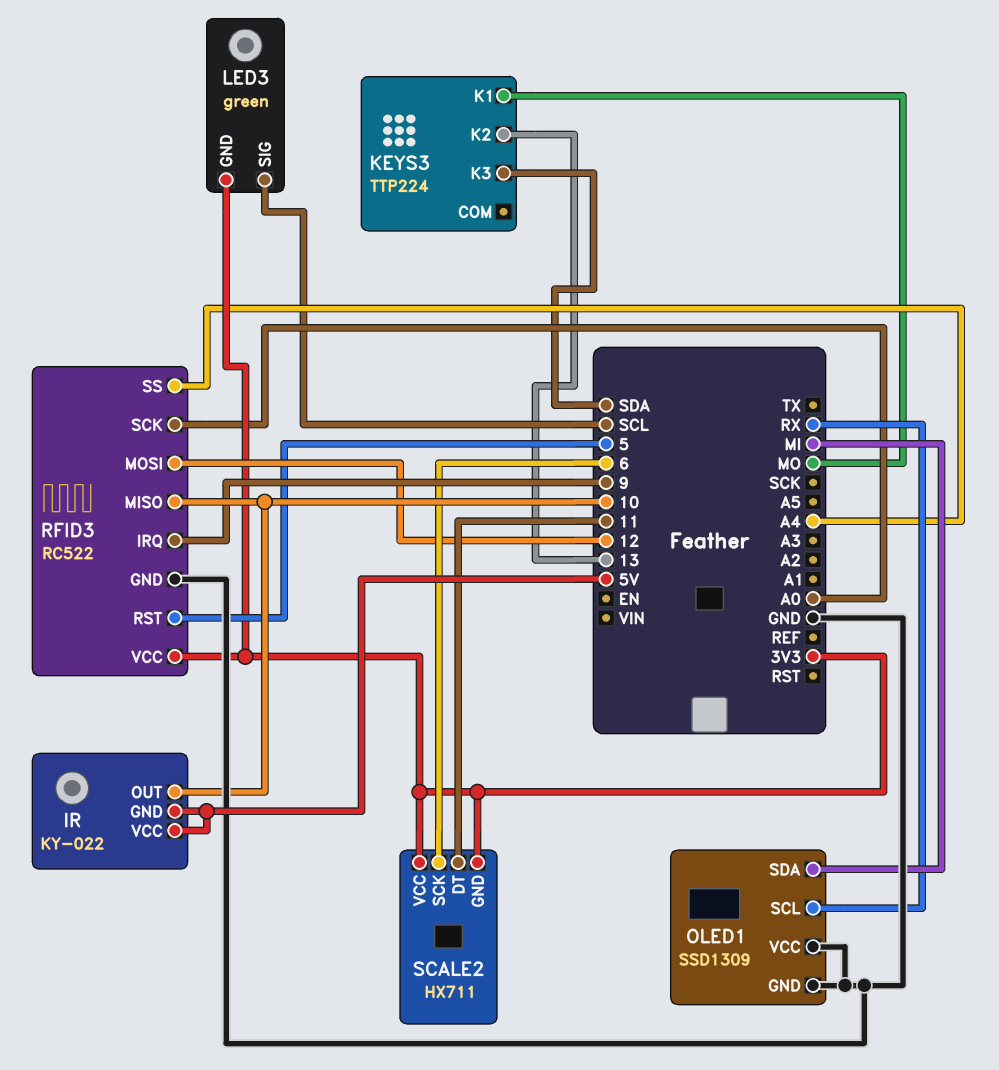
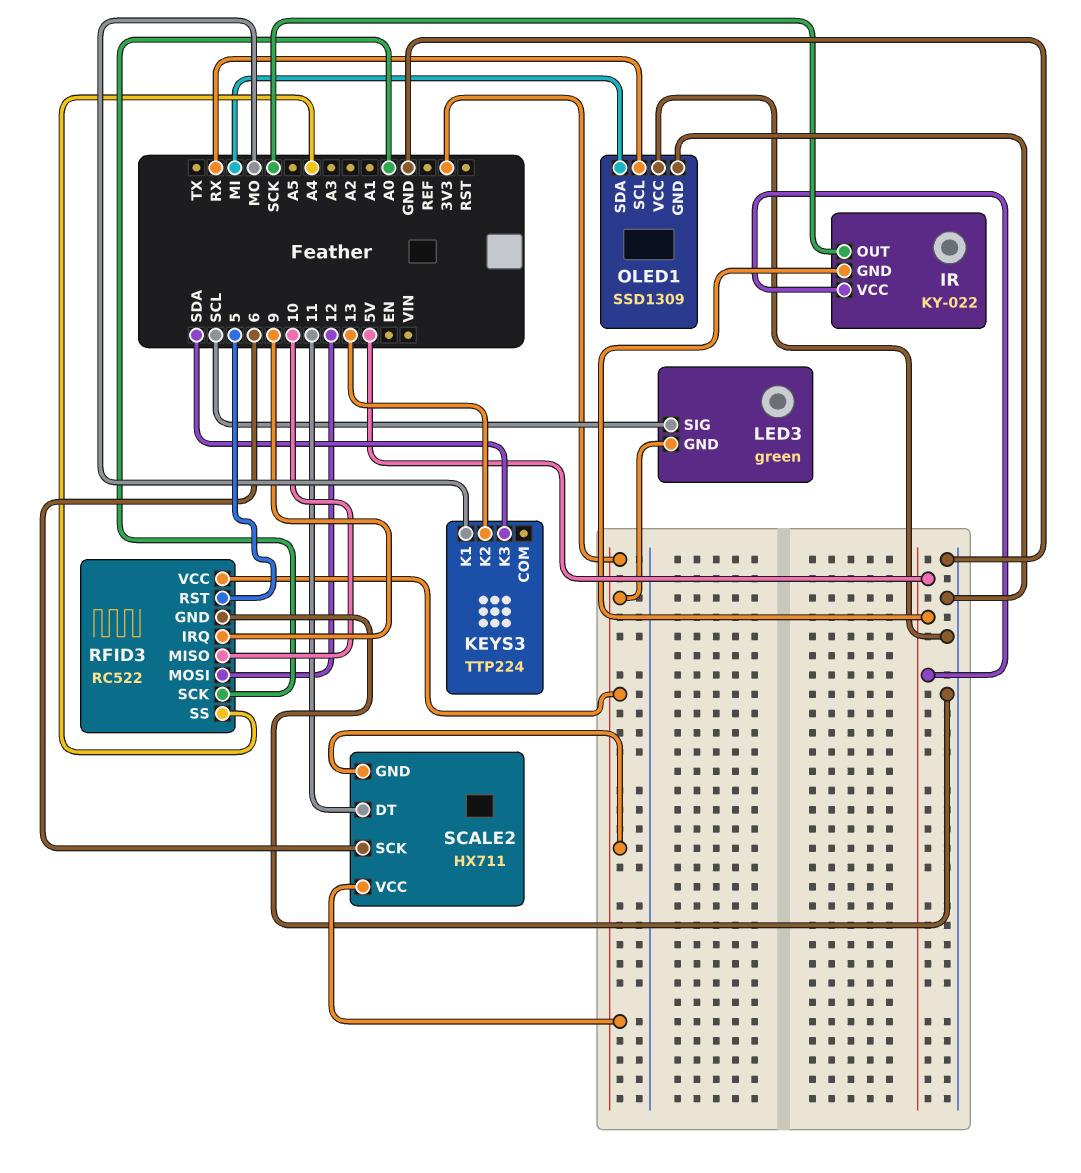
IR pin OUT: 10 -> SCK

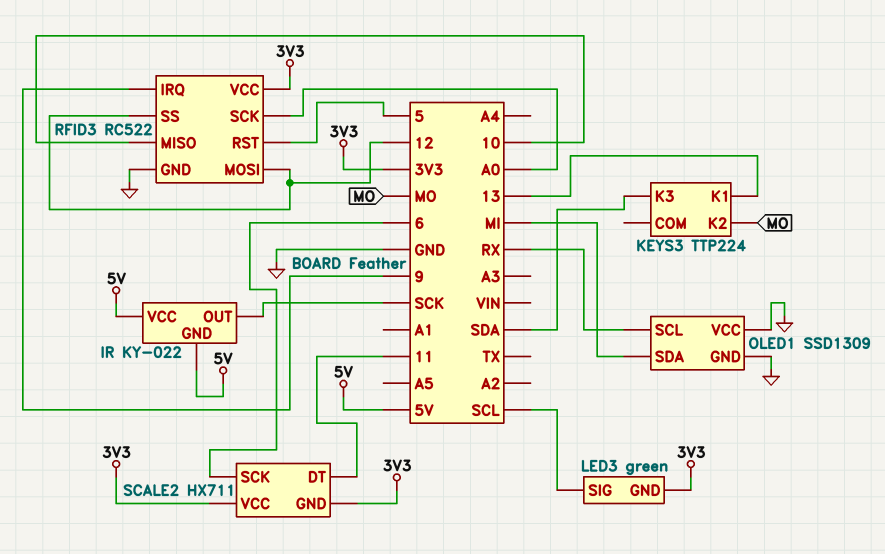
KEYS3 pin K1: MO -> 13
KEYS3 pin K2: 13 -> MO
RFID3 pin SS: A4 -> 12

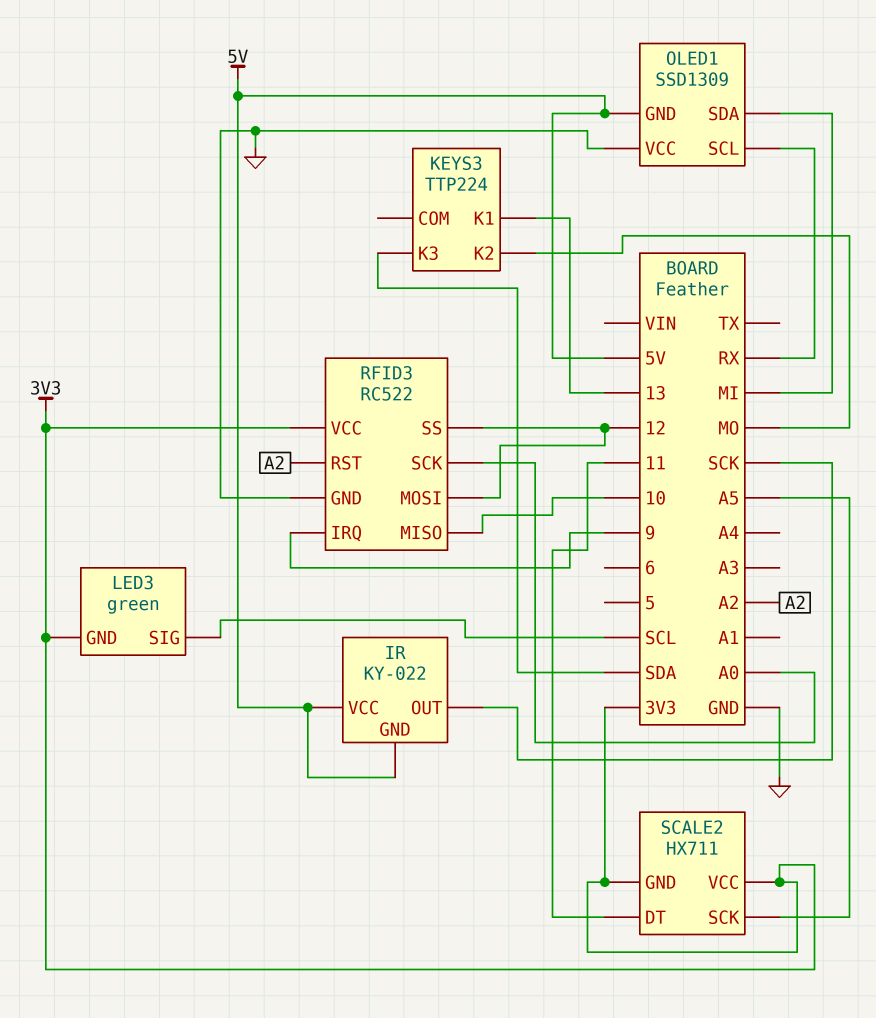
OLED1 pin GND: GND -> 5V
RFID3 pin RST: 5 -> A2
SCALE2 pin SCK: 6 -> A5

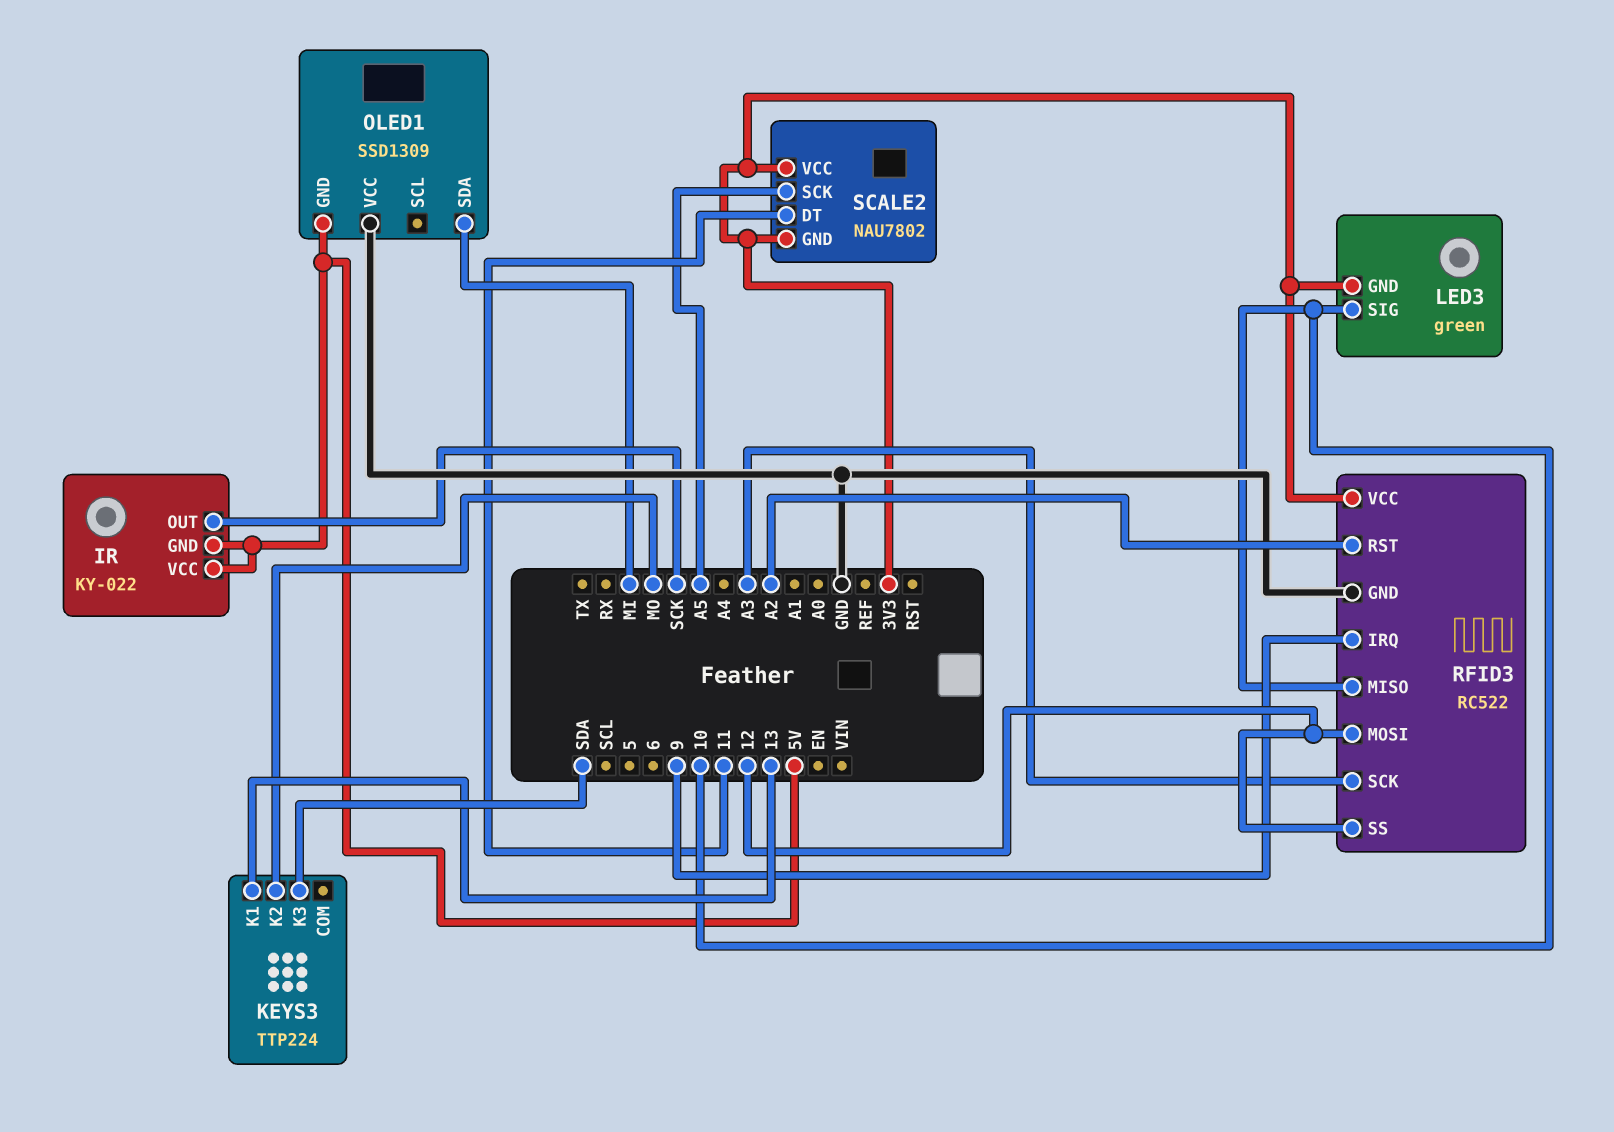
LED3 pin SIG: SCL -> 10
OLED1 pin SCL: RX -> none
RFID3 pin SCK: A0 -> A3
SCALE2: HX711 -> NAU7802

